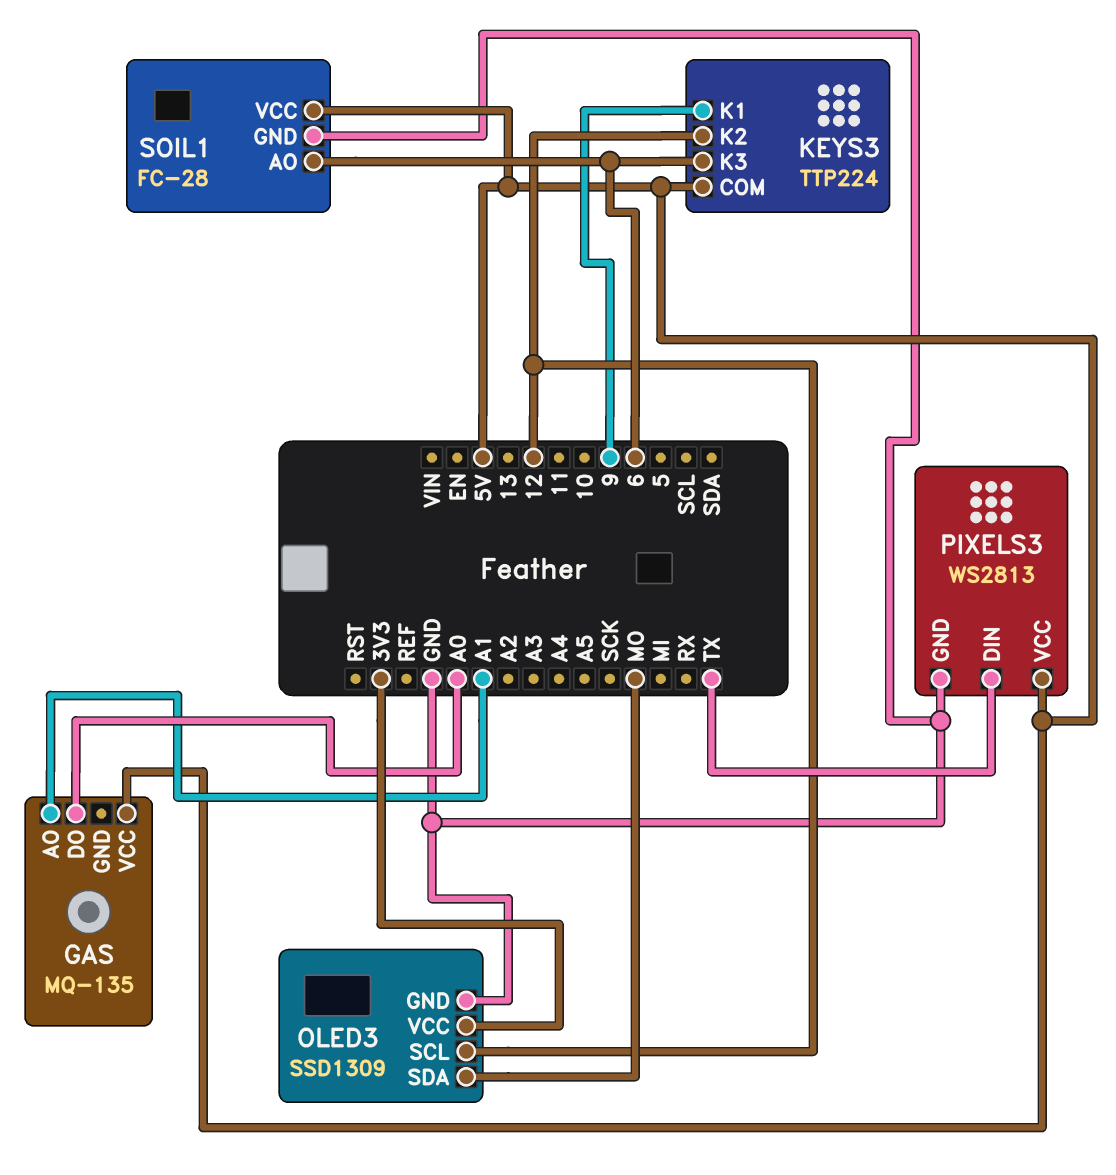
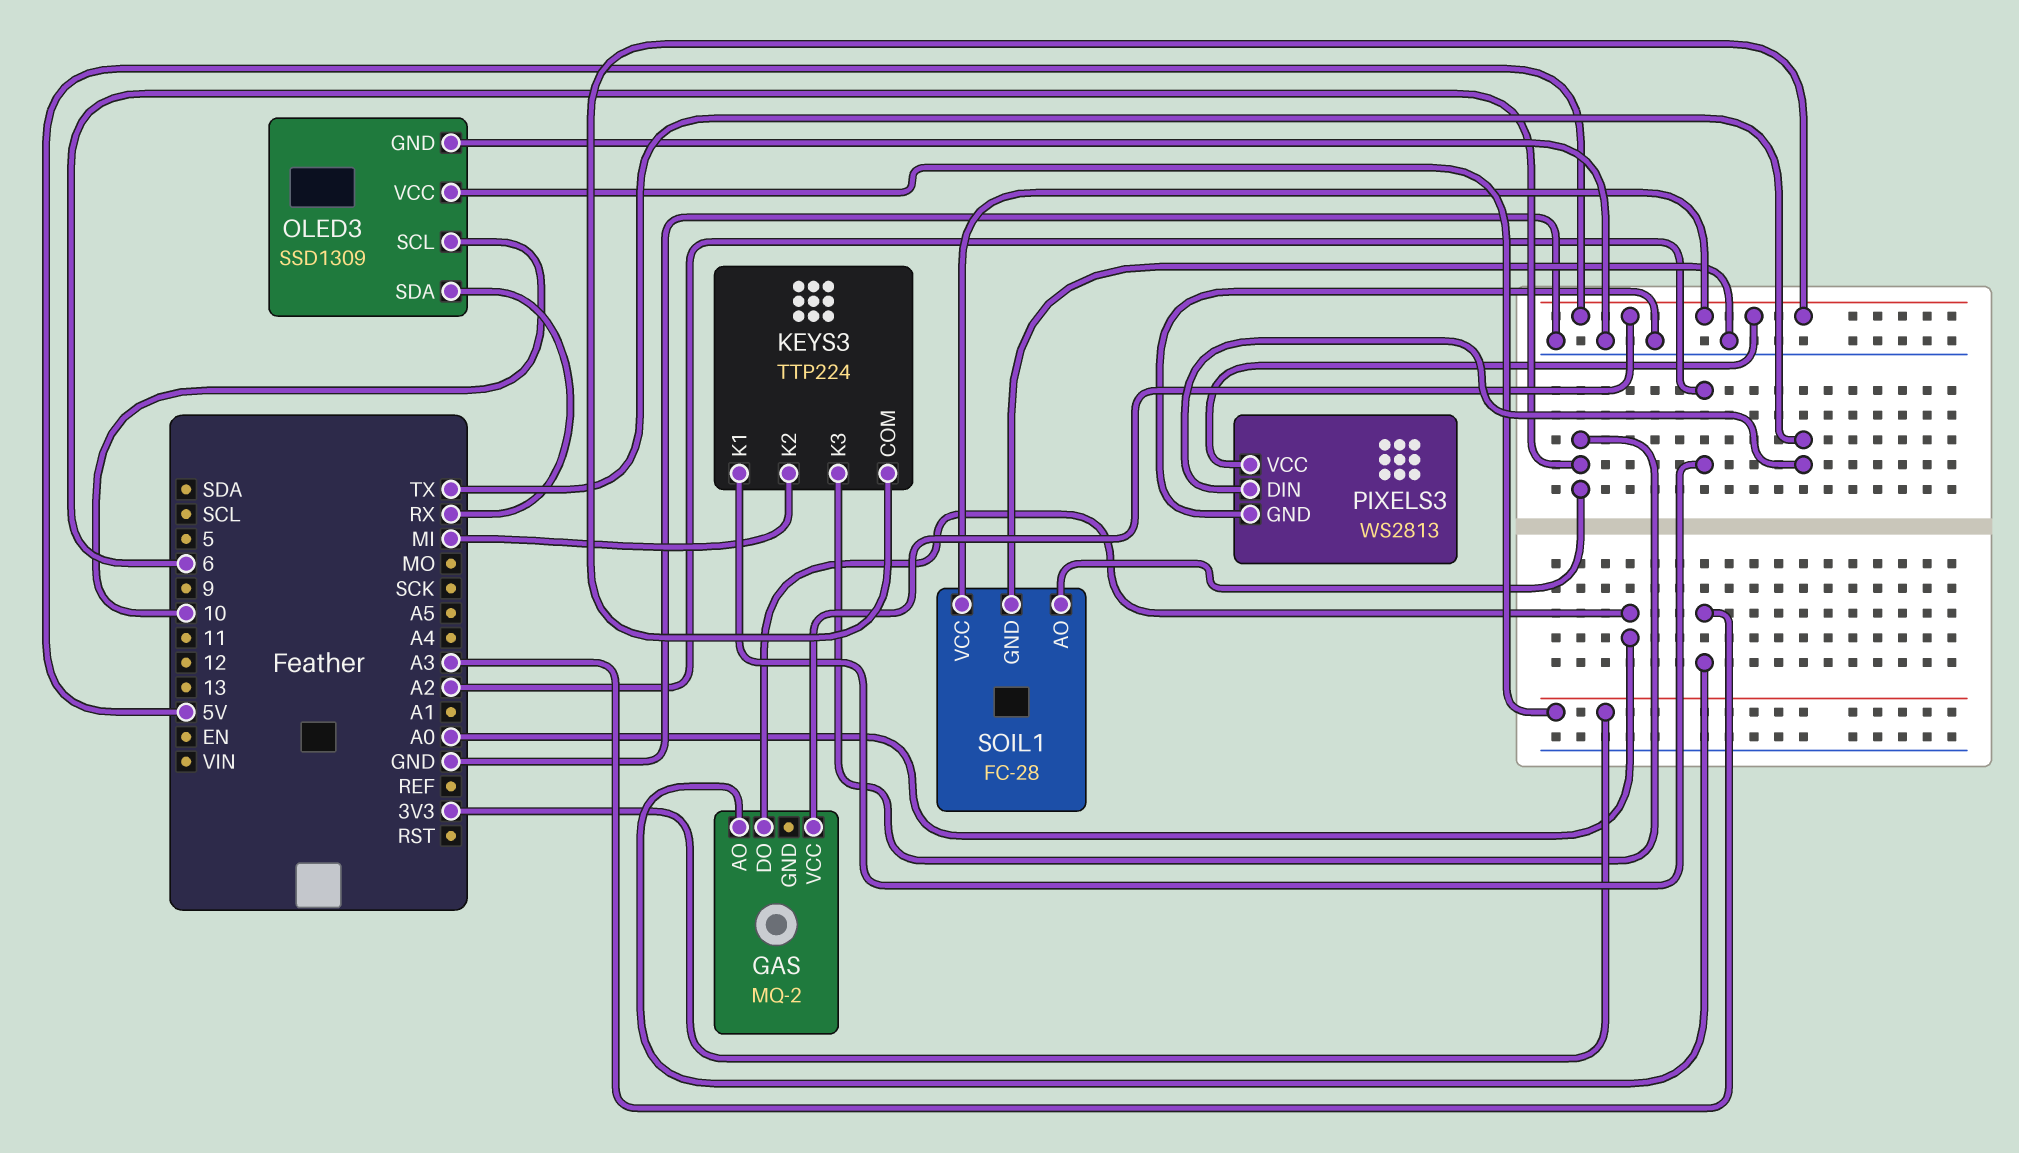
GAS: MQ-135 -> MQ-2
GAS pin AO: A1 -> A3
KEYS3 pin K1: 9 -> A2
KEYS3 pin K2: 12 -> MI
OLED3 pin SCL: 12 -> 10
OLED3 pin SDA: MO -> RX

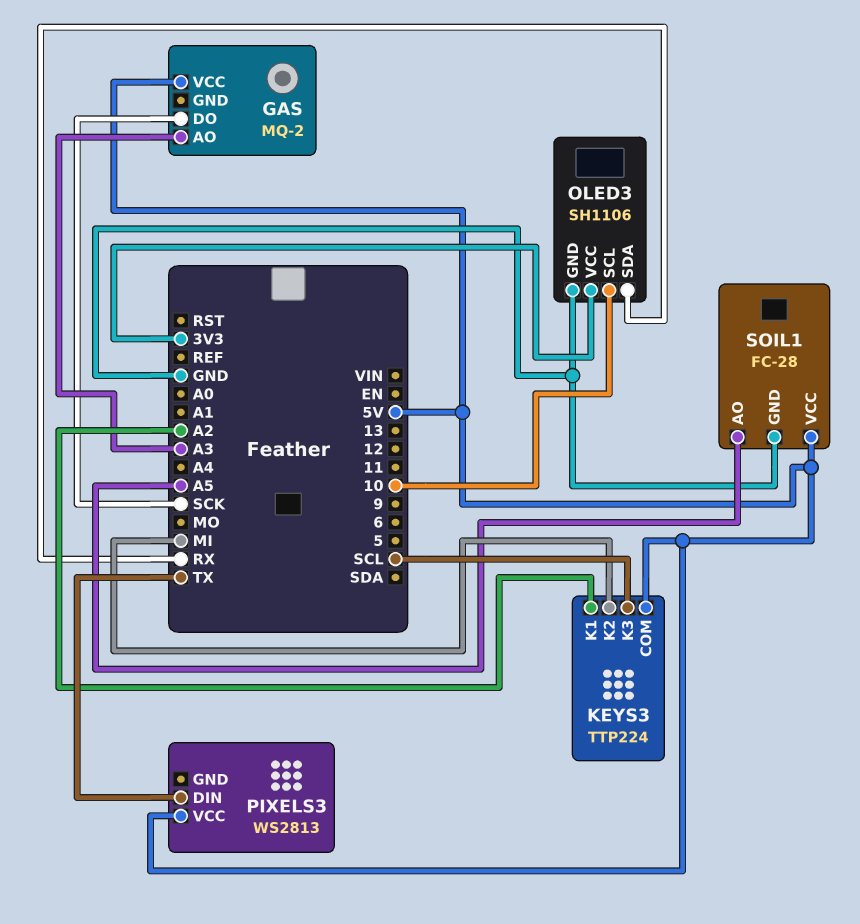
GAS pin DO: A0 -> SCK
KEYS3 pin K3: 6 -> SCL
OLED3: SSD1309 -> SH1106
PIXELS3 pin GND: GND -> none
SOIL1 pin AO: 6 -> A5

